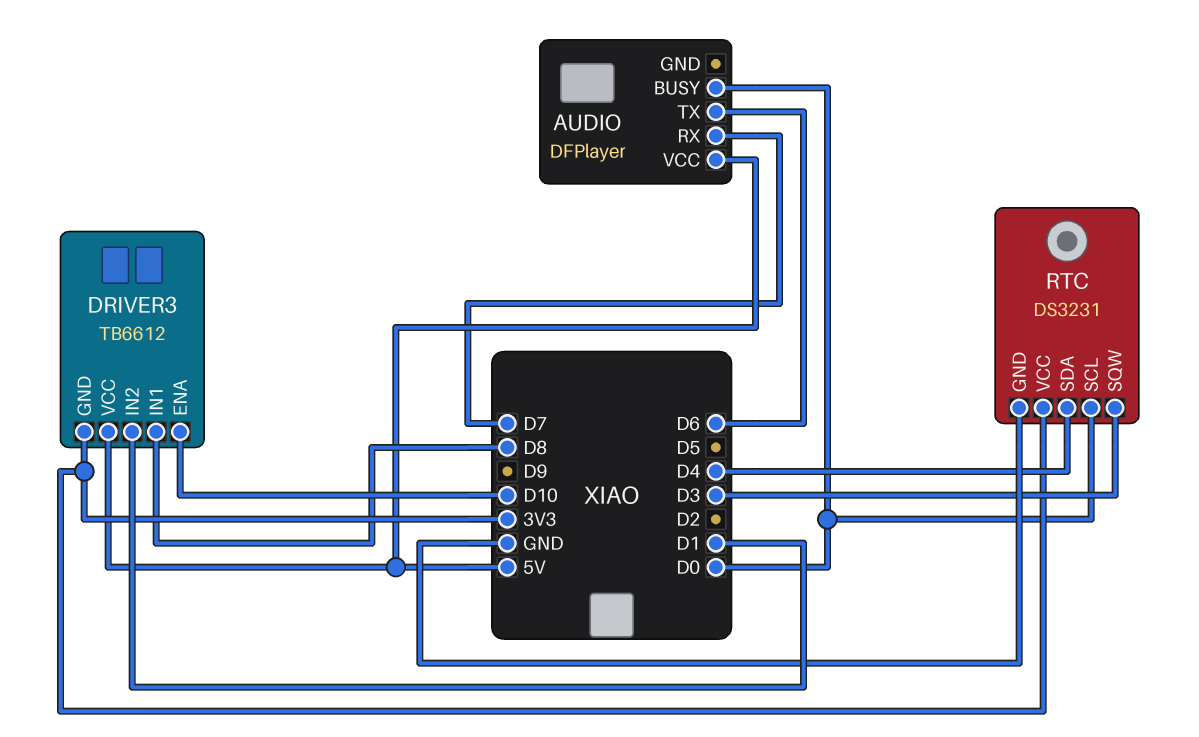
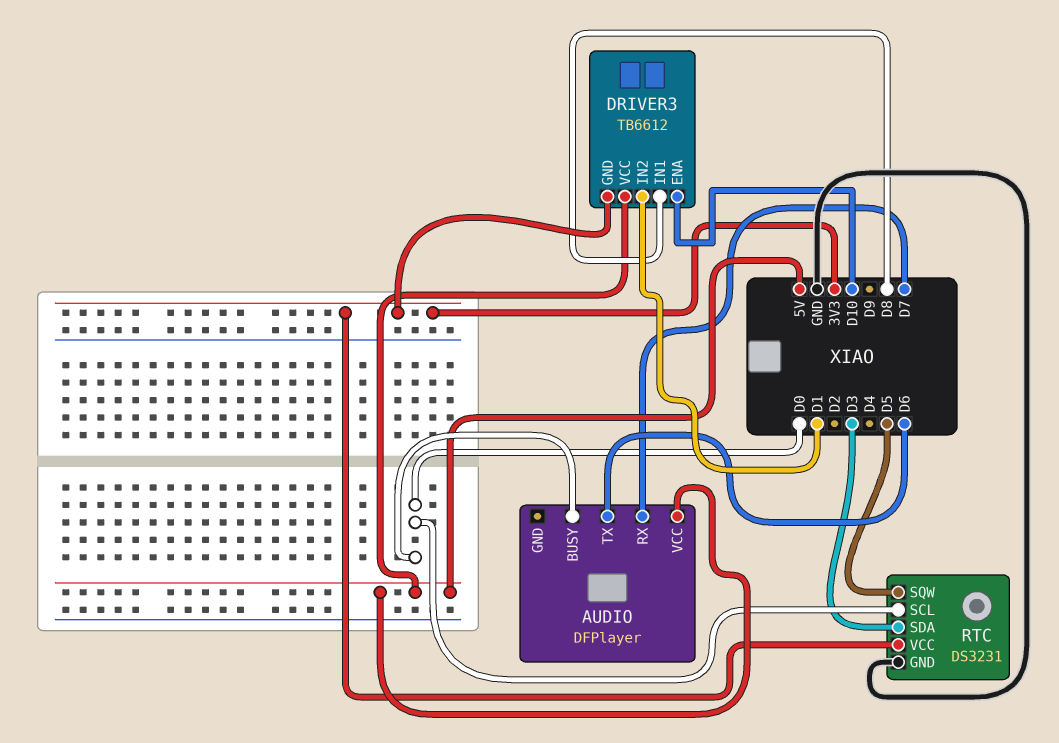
RTC pin SDA: D4 -> D3
RTC pin SQW: D3 -> D5

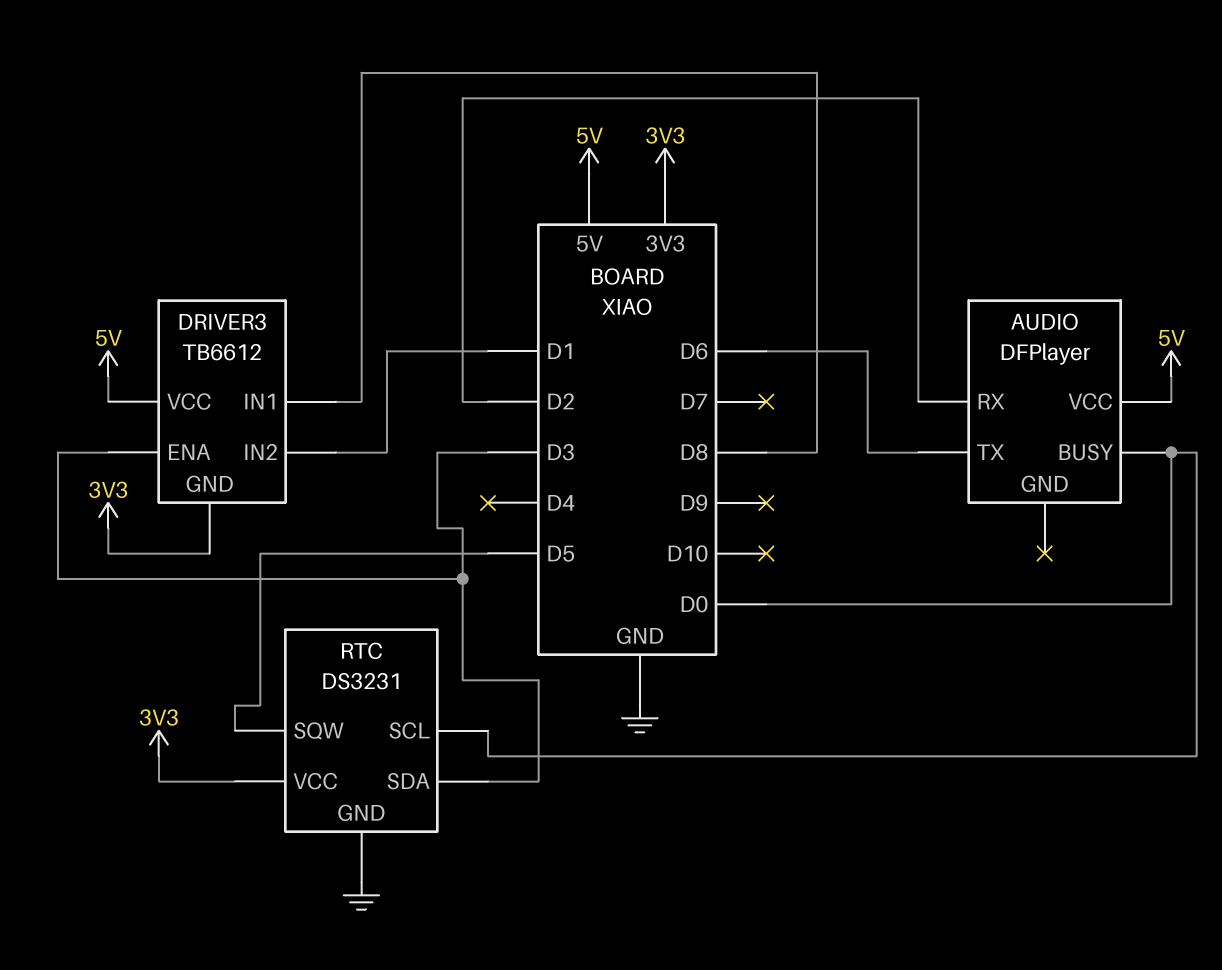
AUDIO pin RX: D7 -> D2
DRIVER3 pin ENA: D10 -> D3

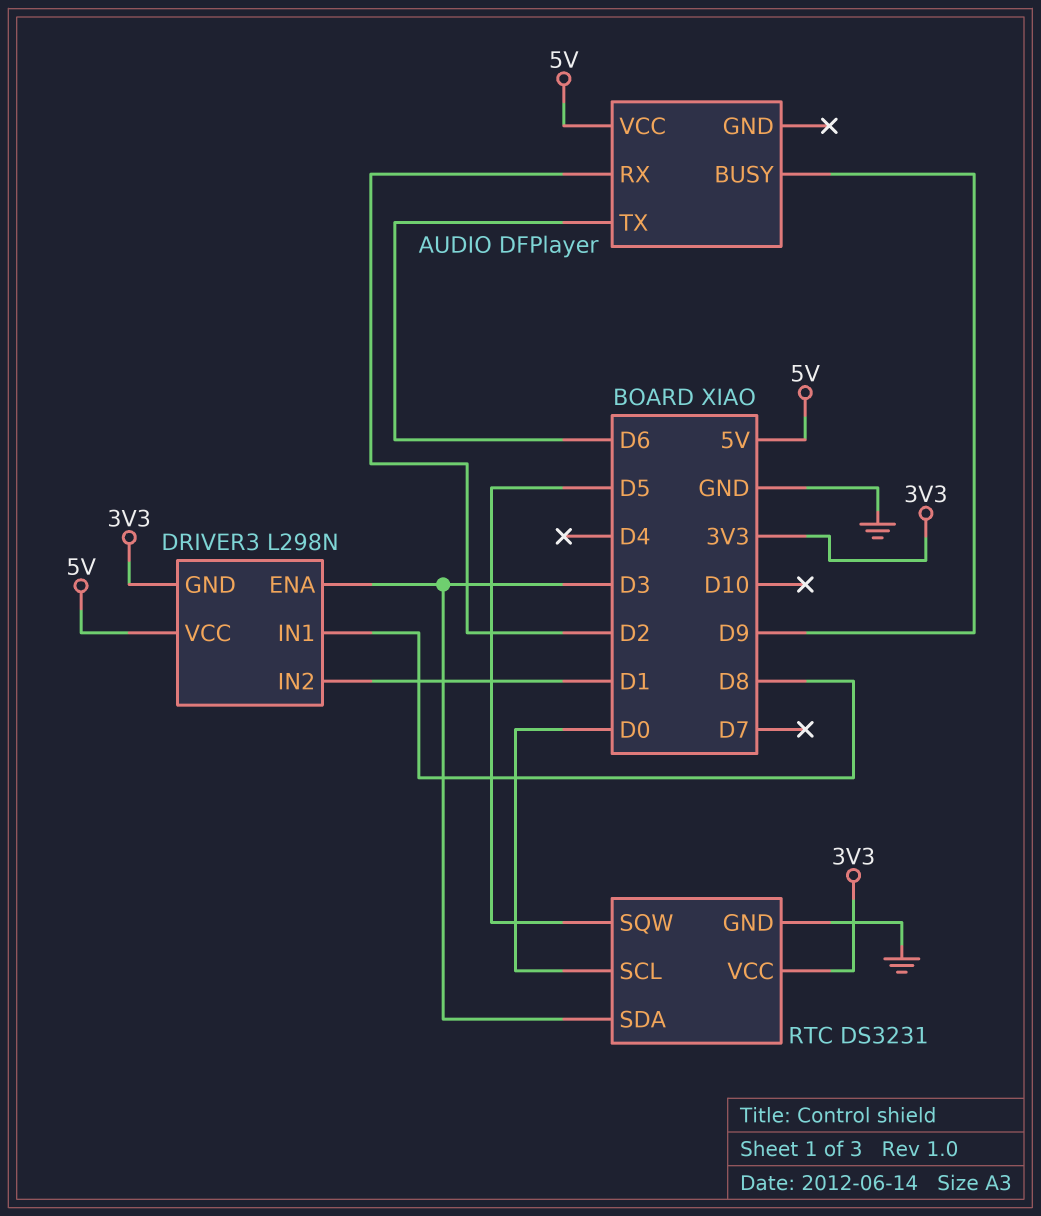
AUDIO pin BUSY: D0 -> D9
DRIVER3: TB6612 -> L298N

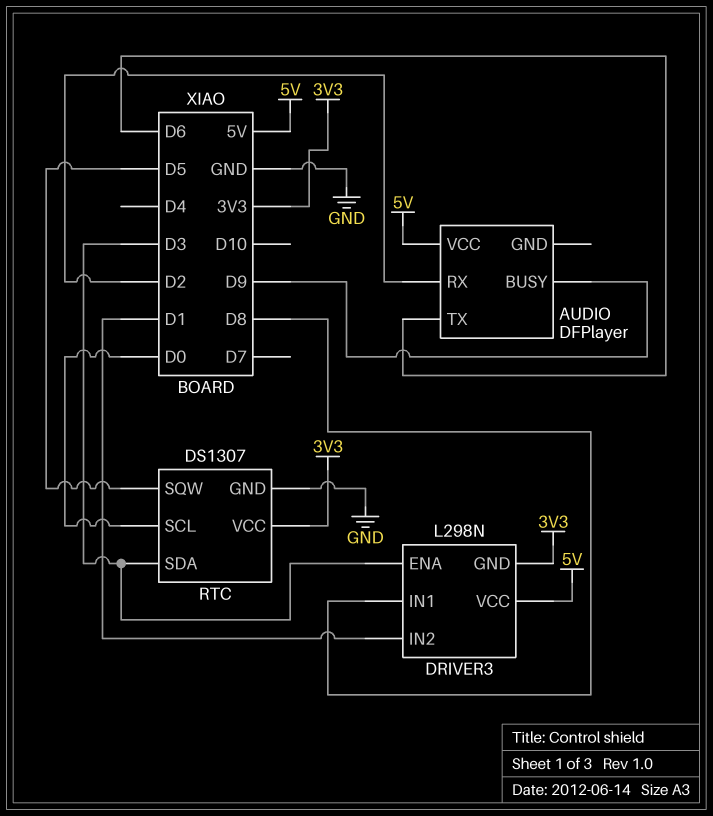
RTC: DS3231 -> DS1307

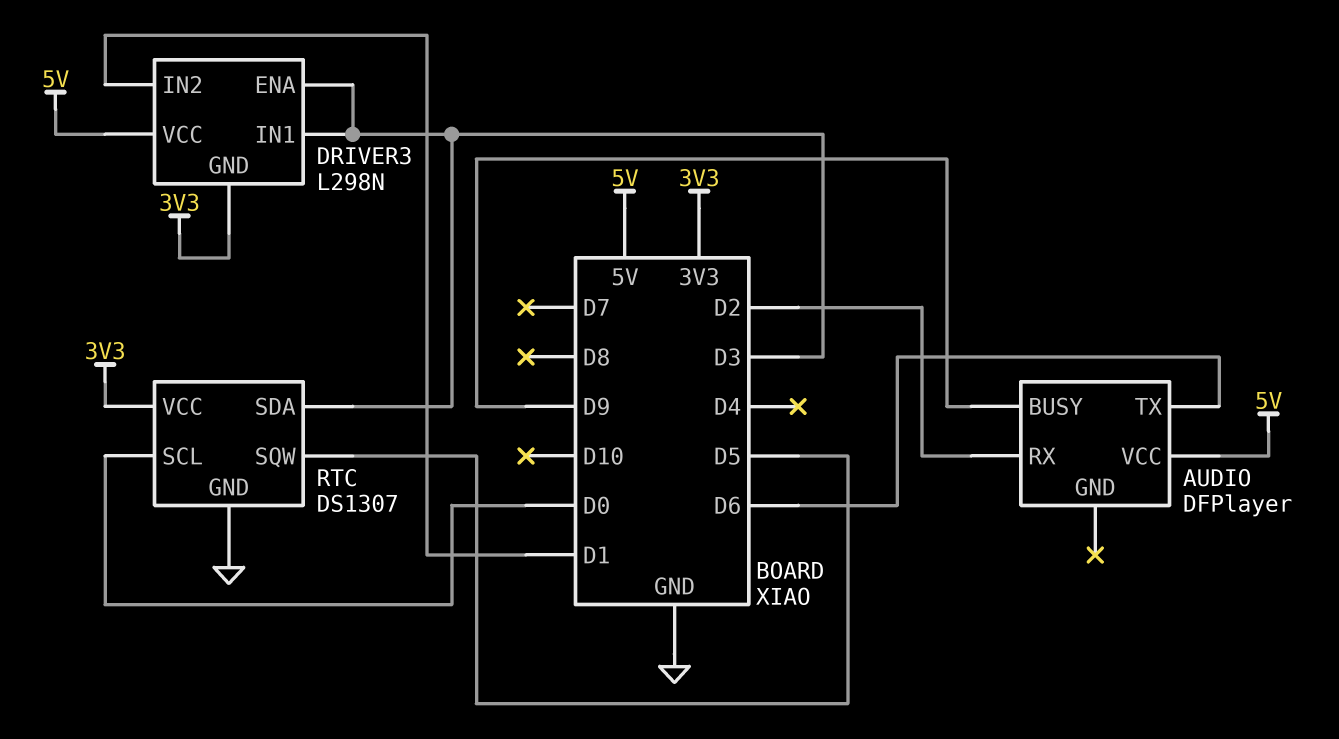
DRIVER3 pin IN1: D8 -> D3

